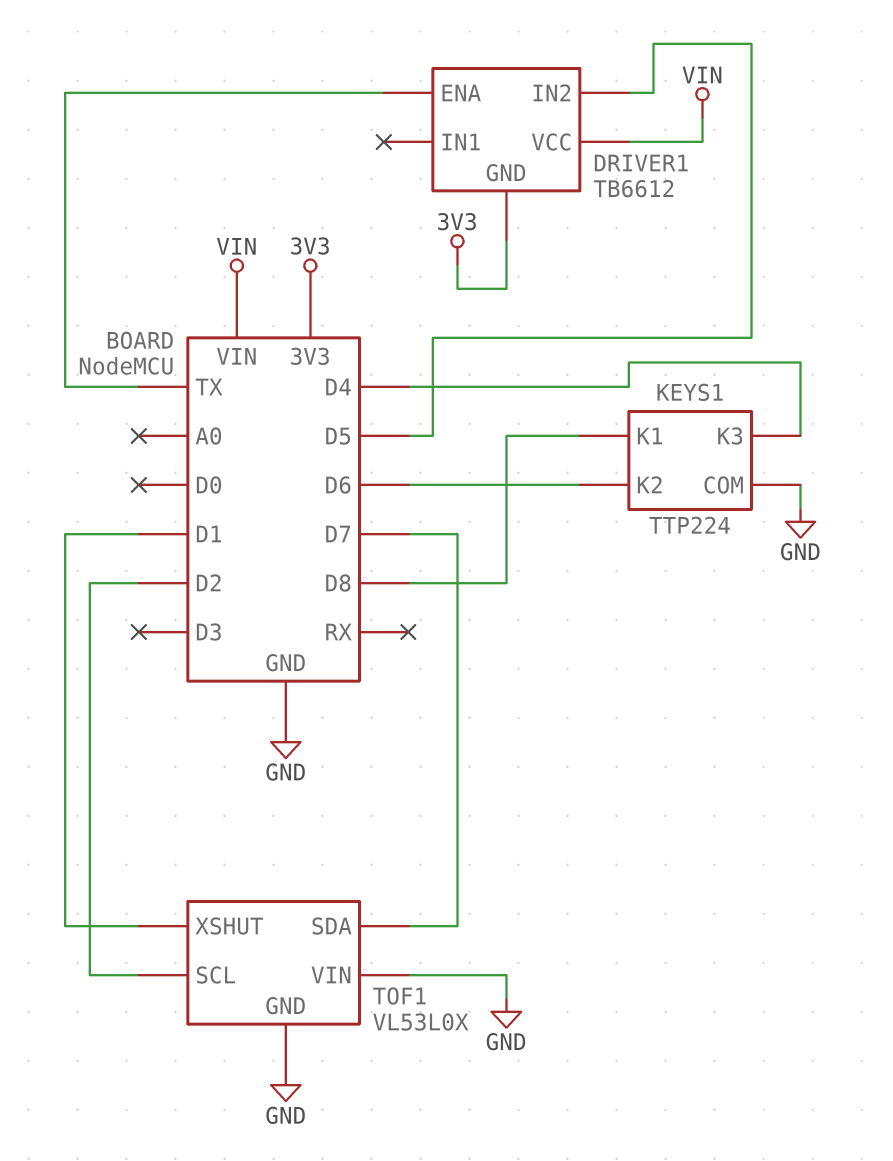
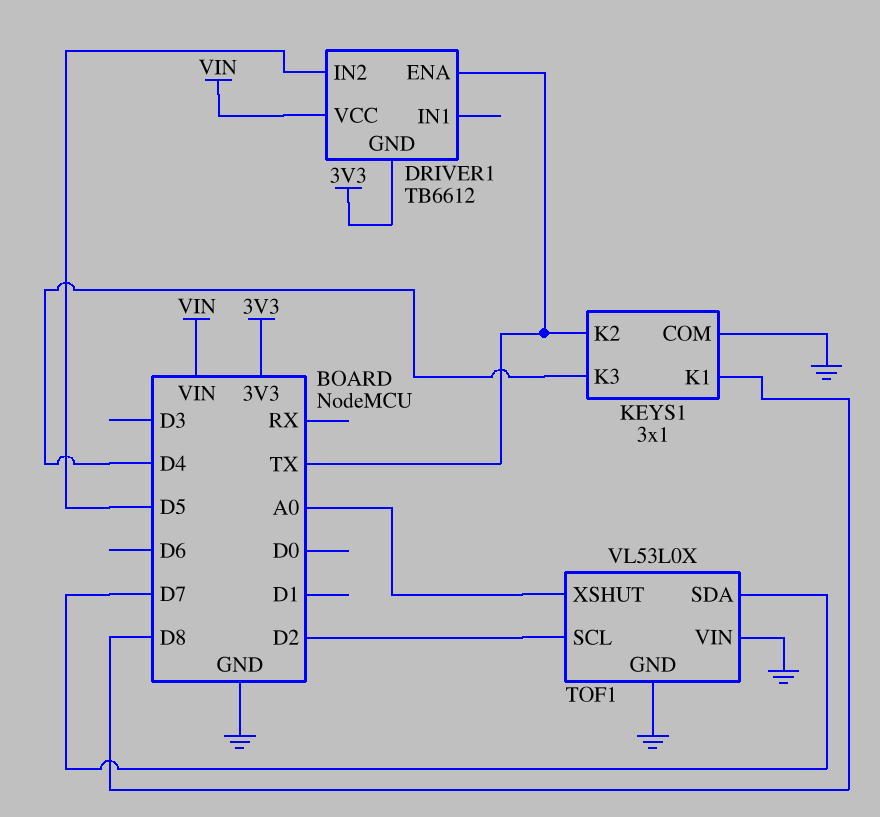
KEYS1: TTP224 -> 3x1
KEYS1 pin K2: D6 -> TX
TOF1 pin XSHUT: D1 -> A0

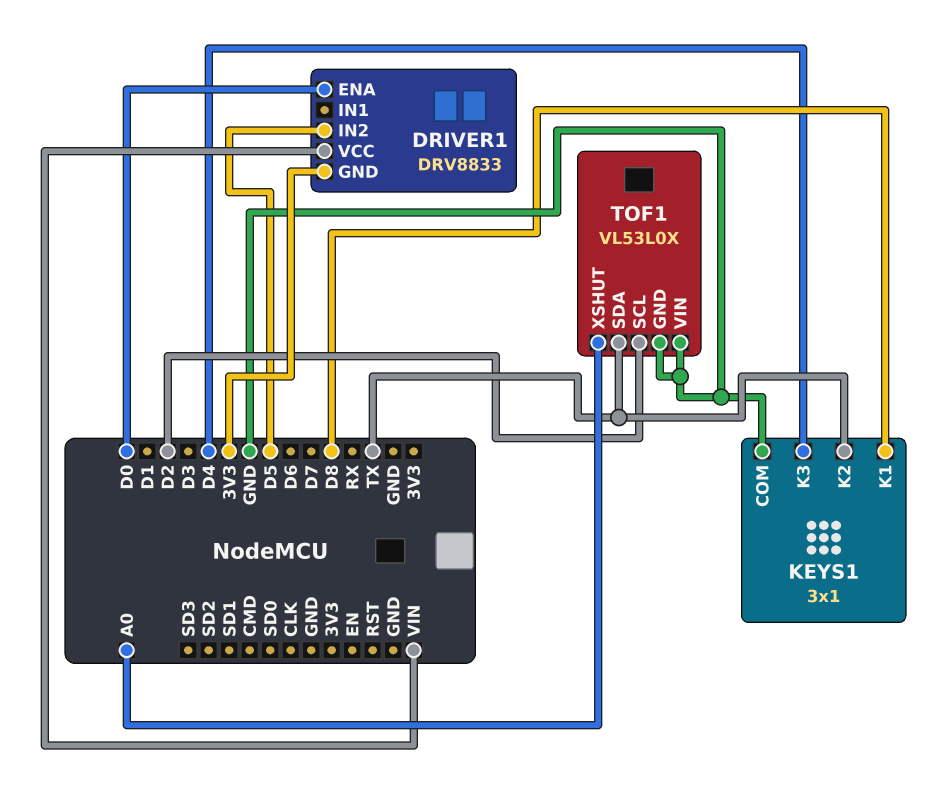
DRIVER1: TB6612 -> DRV8833
DRIVER1 pin ENA: TX -> D0
TOF1 pin SDA: D7 -> TX

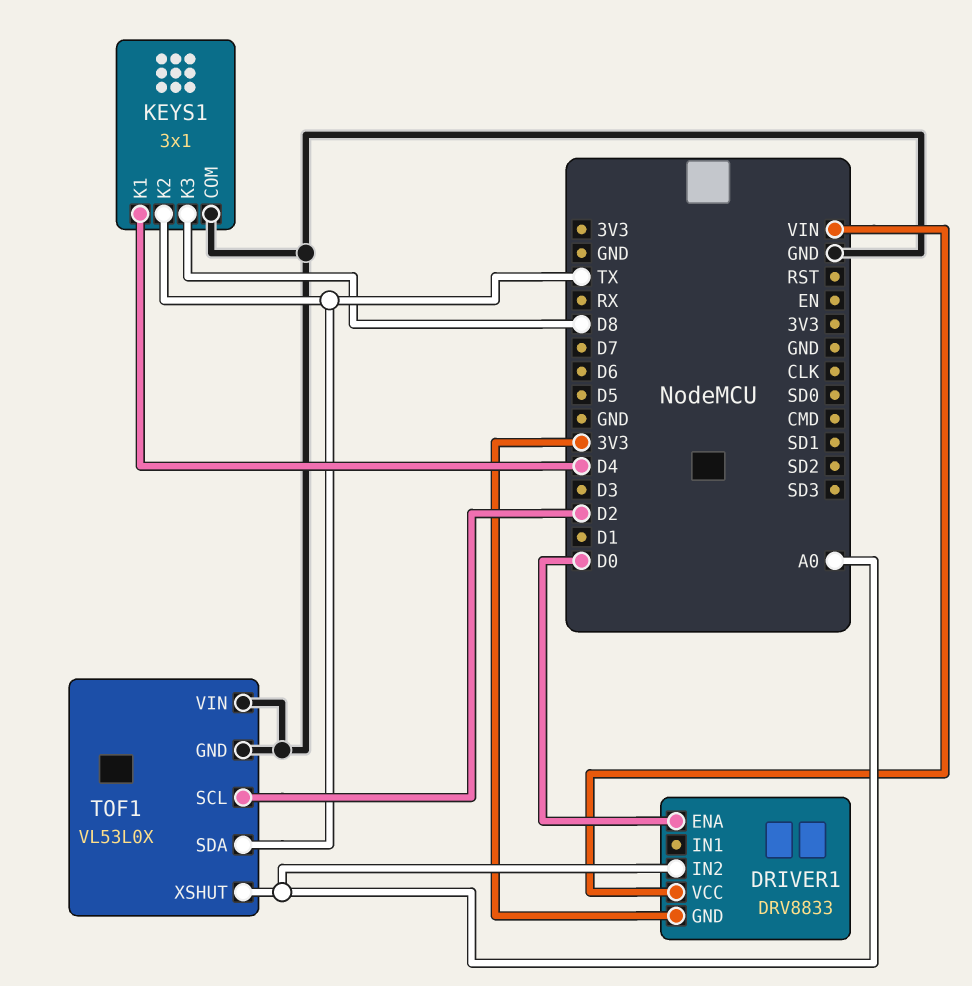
DRIVER1 pin IN2: D5 -> A0
KEYS1 pin K1: D8 -> D4
KEYS1 pin K3: D4 -> D8

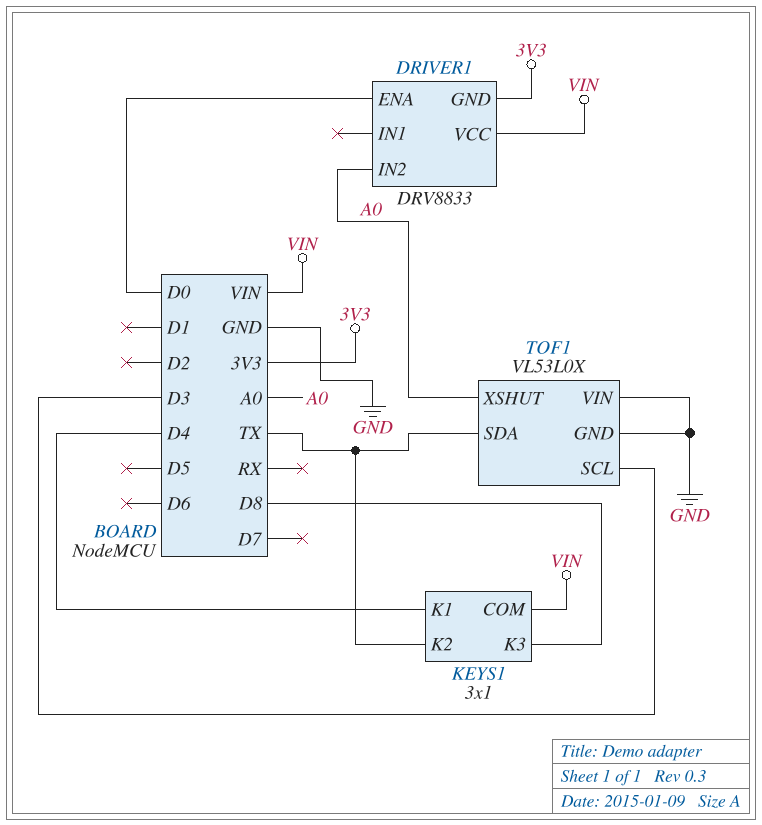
KEYS1 pin COM: GND -> VIN
TOF1 pin SCL: D2 -> D3

